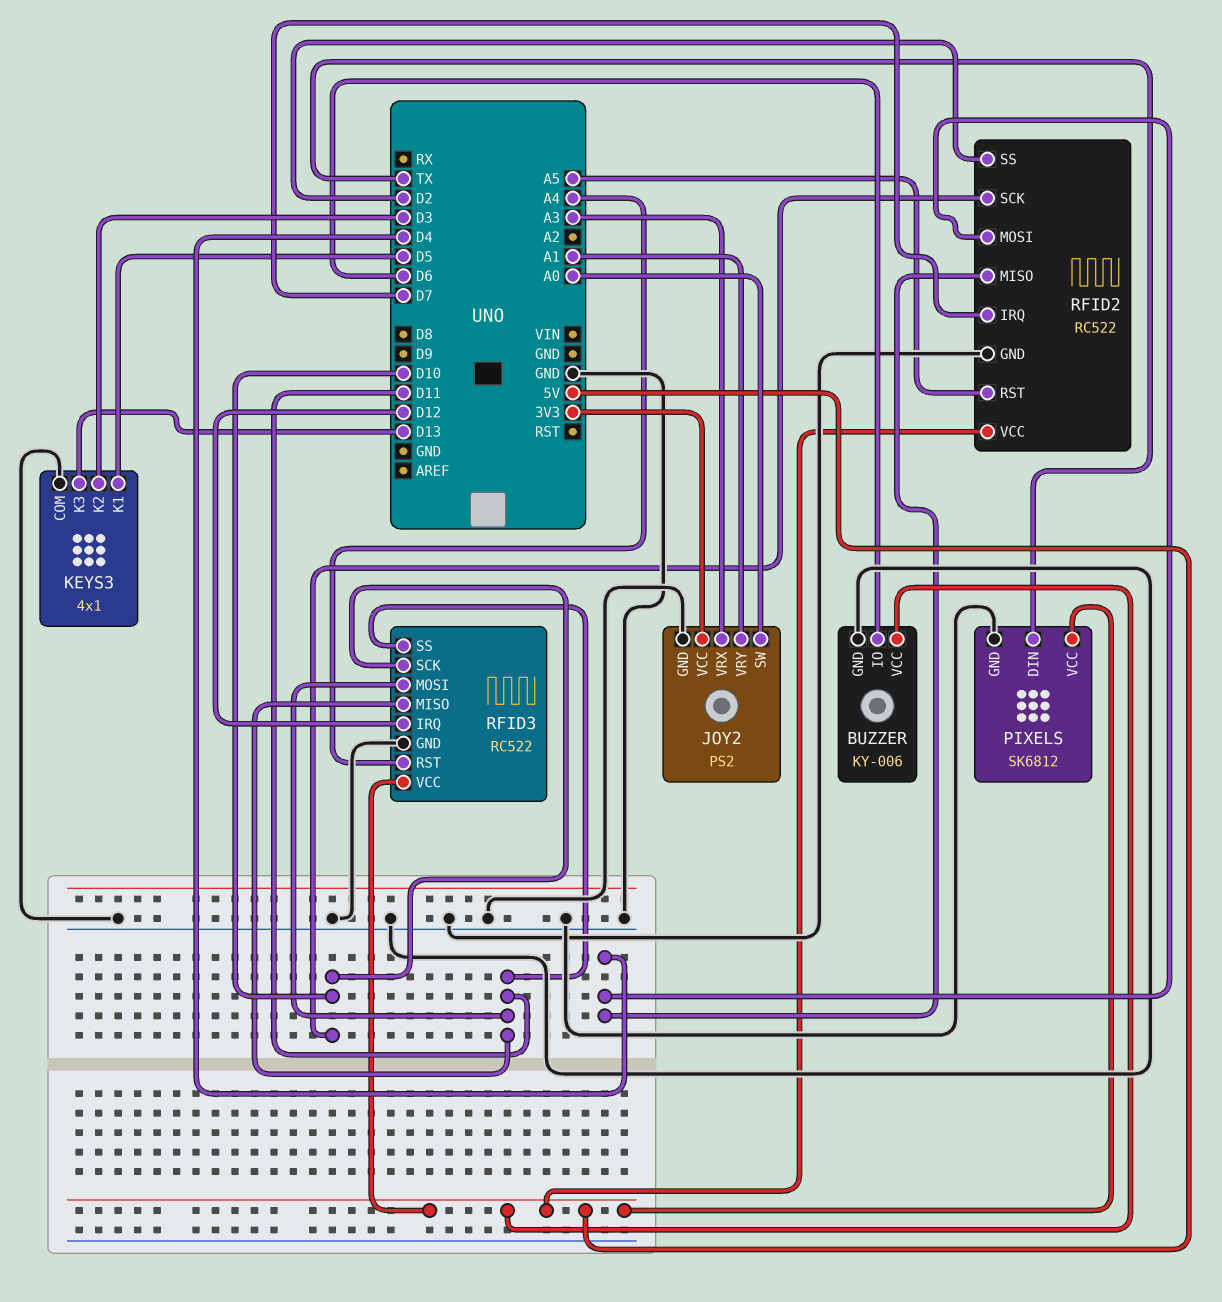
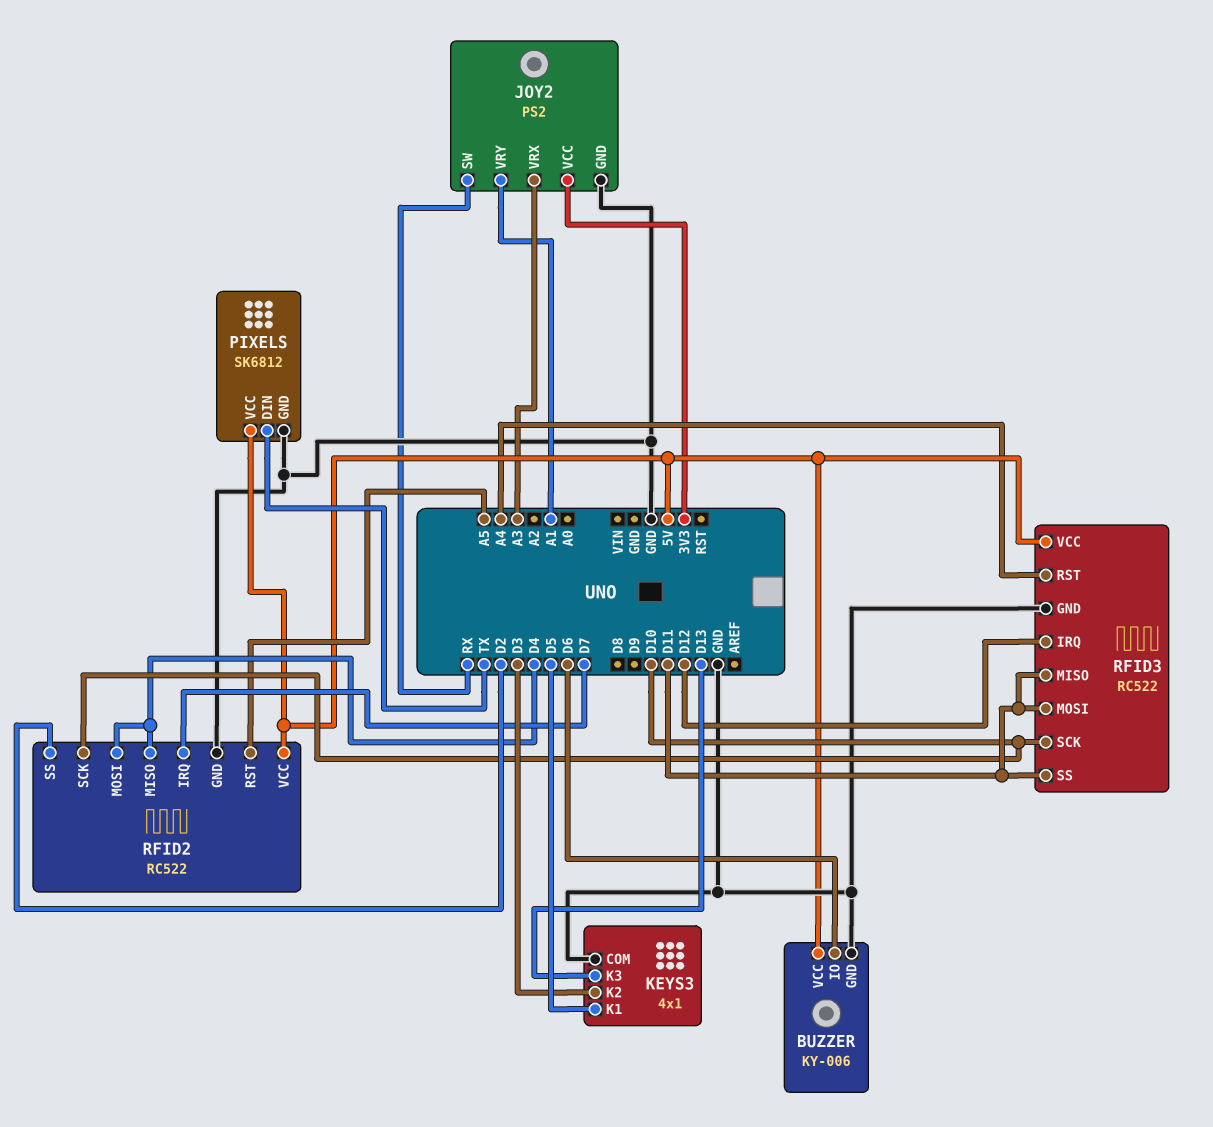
JOY2 pin SW: A0 -> RX

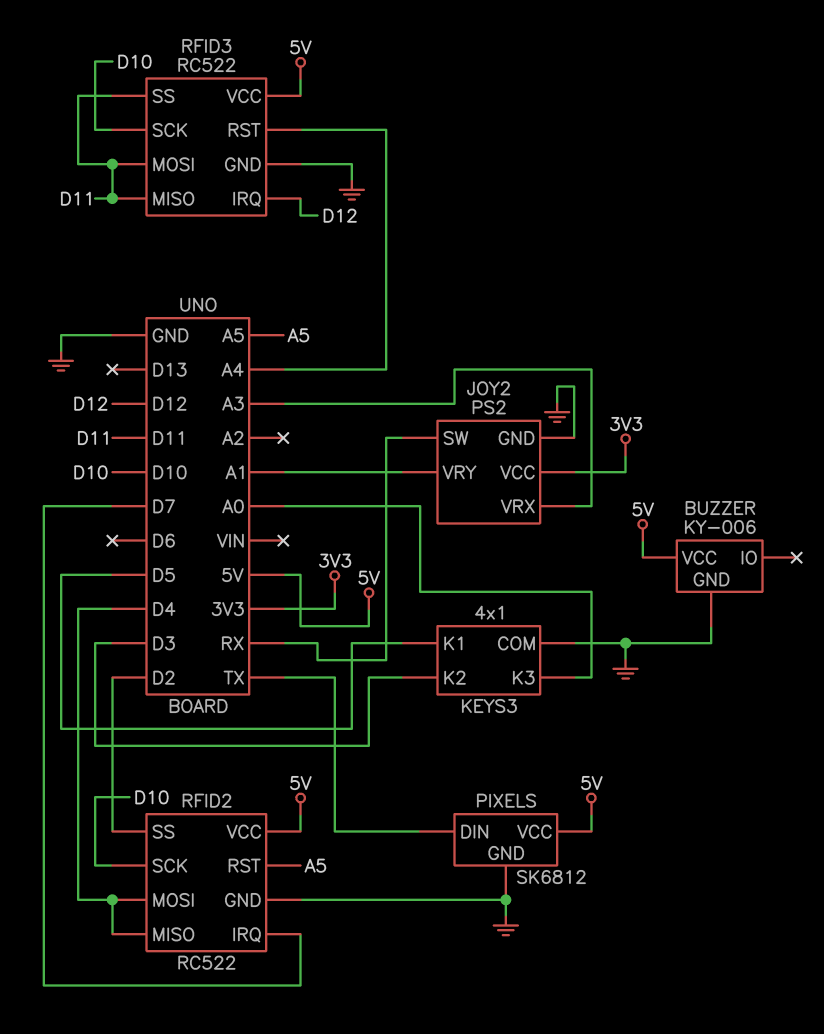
BUZZER pin IO: D6 -> none
KEYS3 pin K3: D13 -> A0

